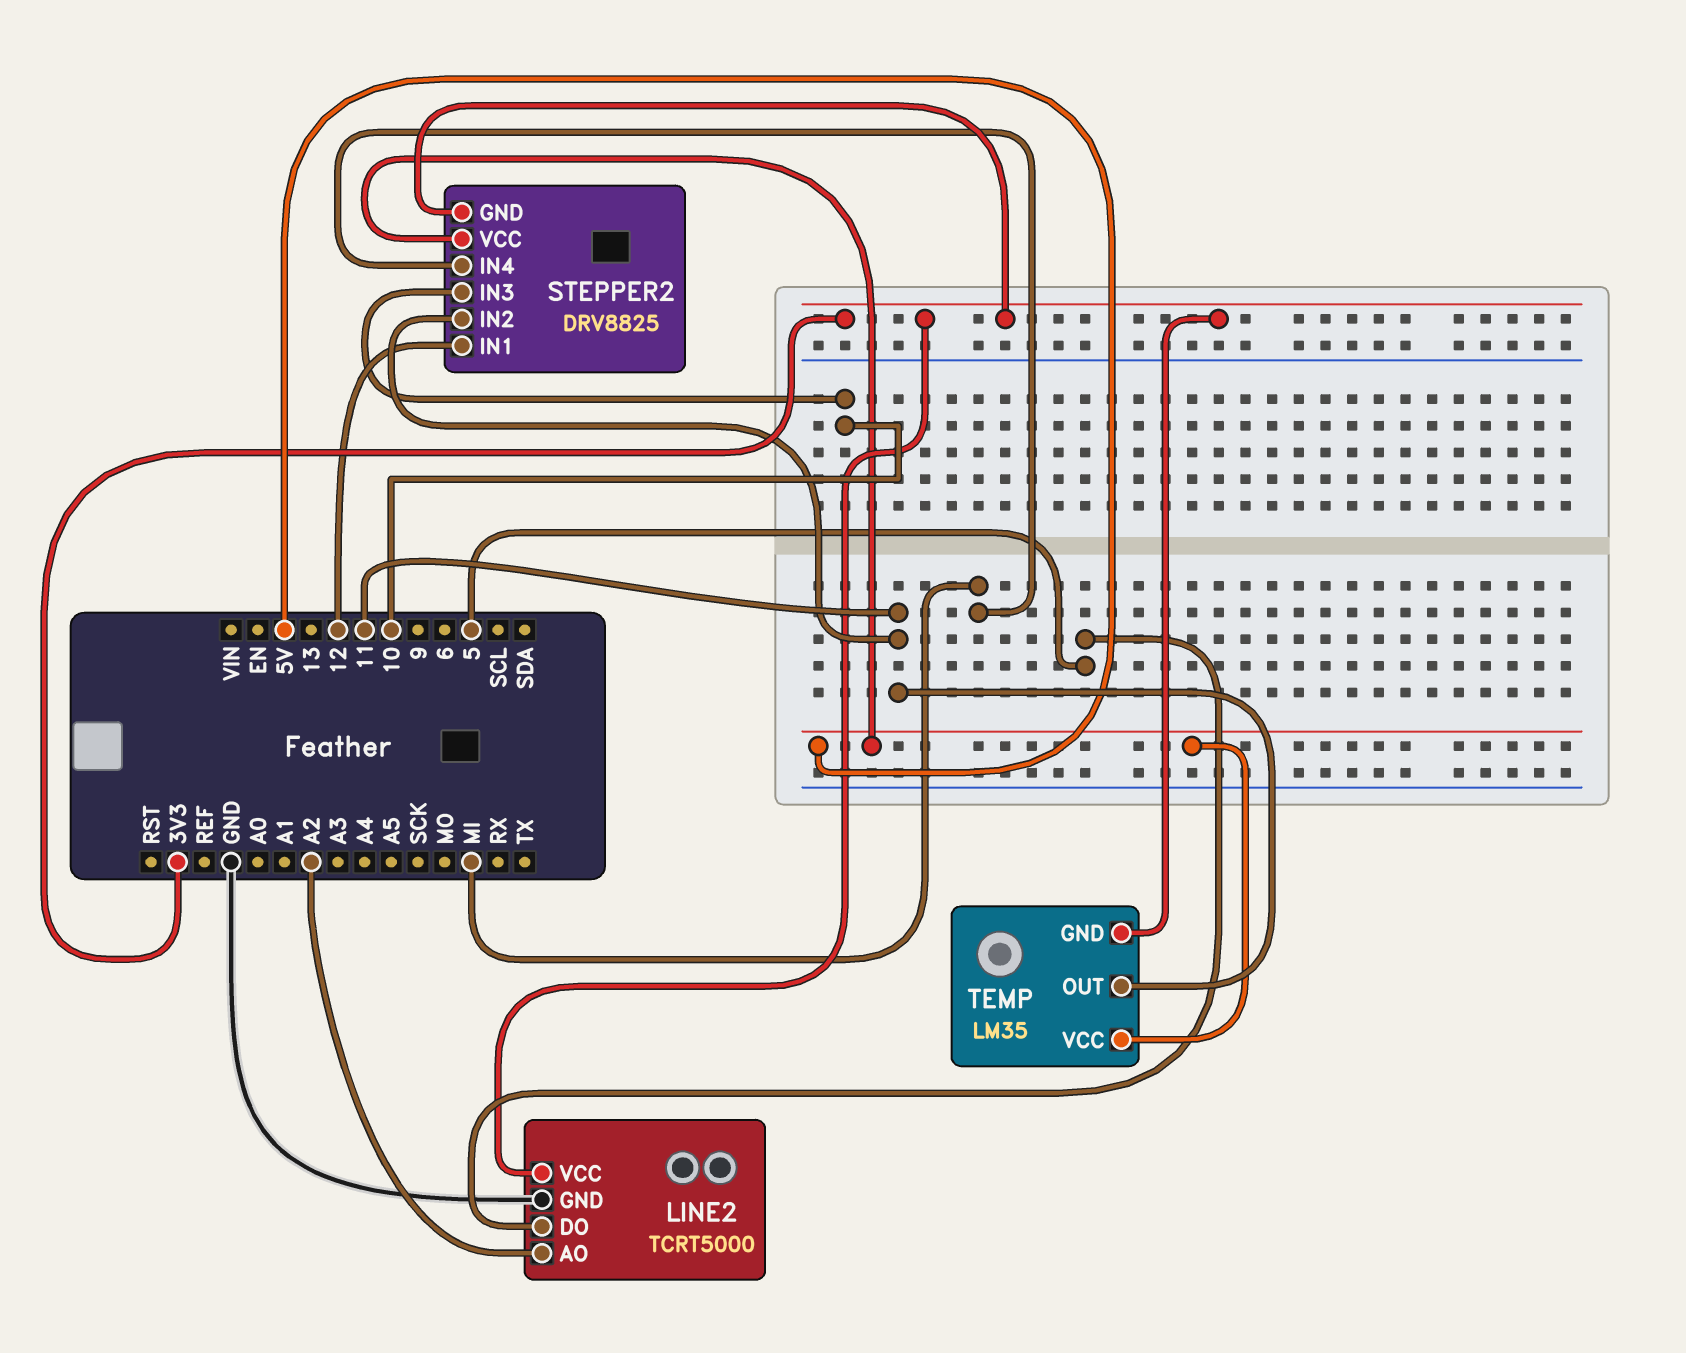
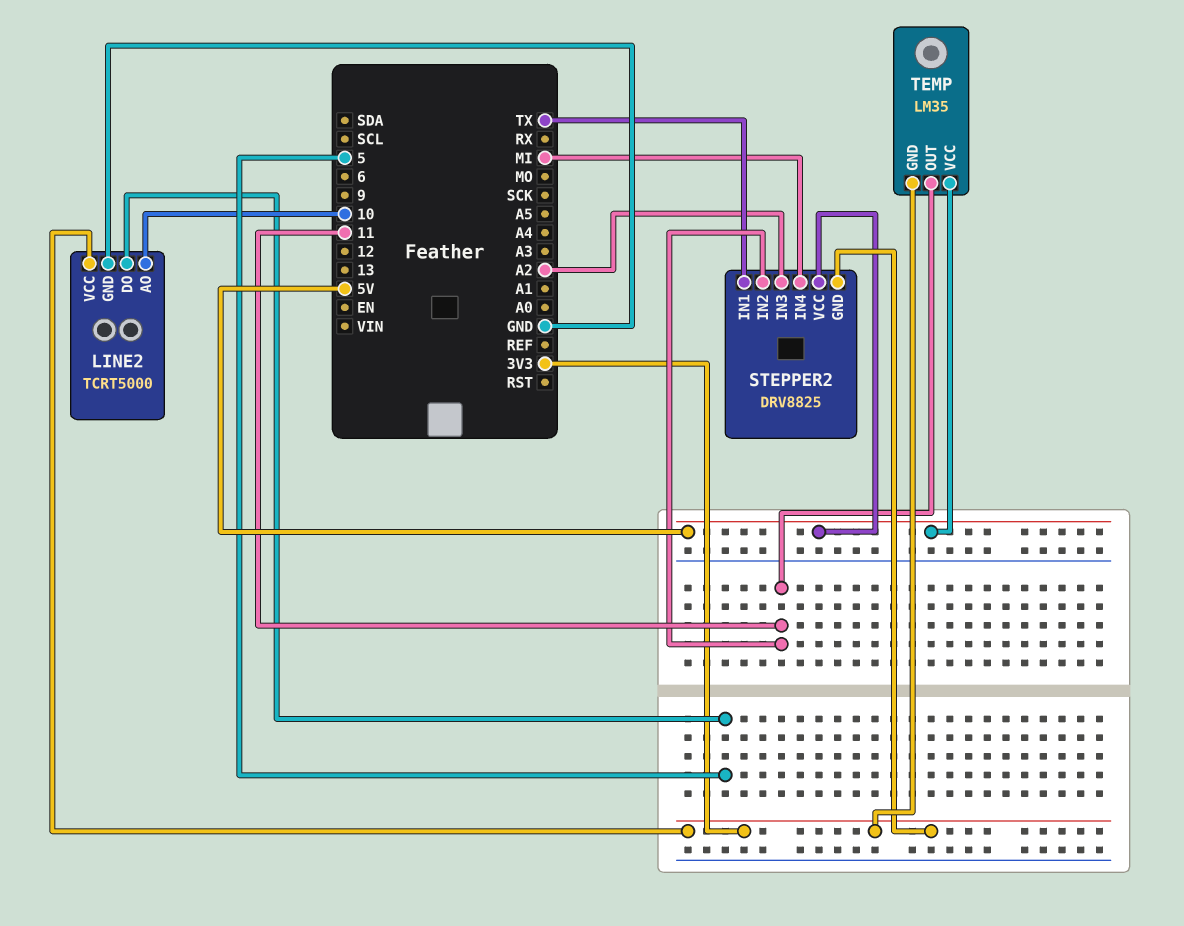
LINE2 pin AO: A2 -> 10
STEPPER2 pin IN1: 12 -> TX
STEPPER2 pin IN3: 10 -> A2

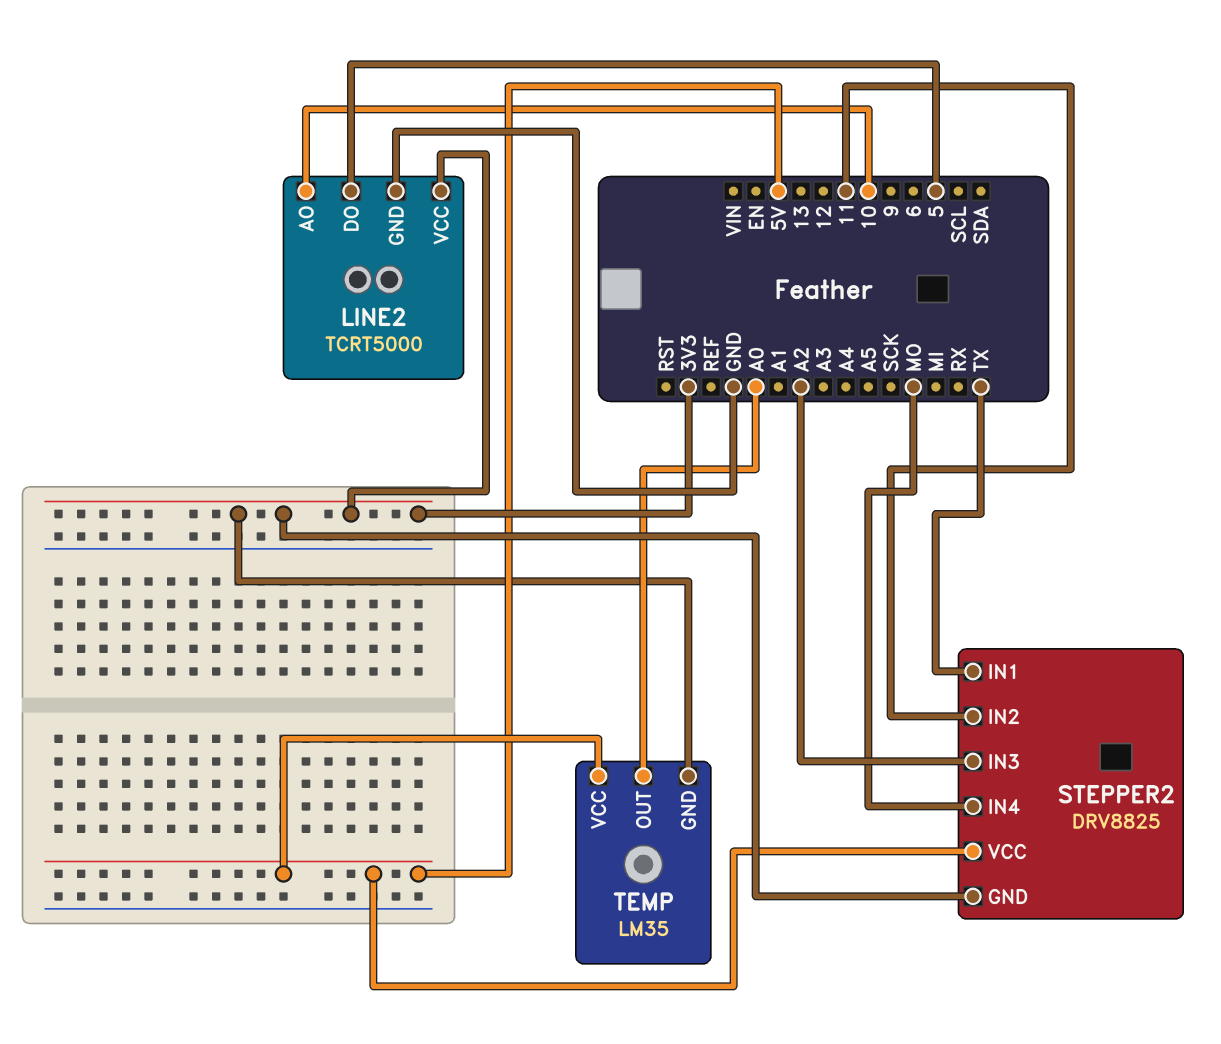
STEPPER2 pin IN4: MI -> MO
TEMP pin OUT: 11 -> A0

